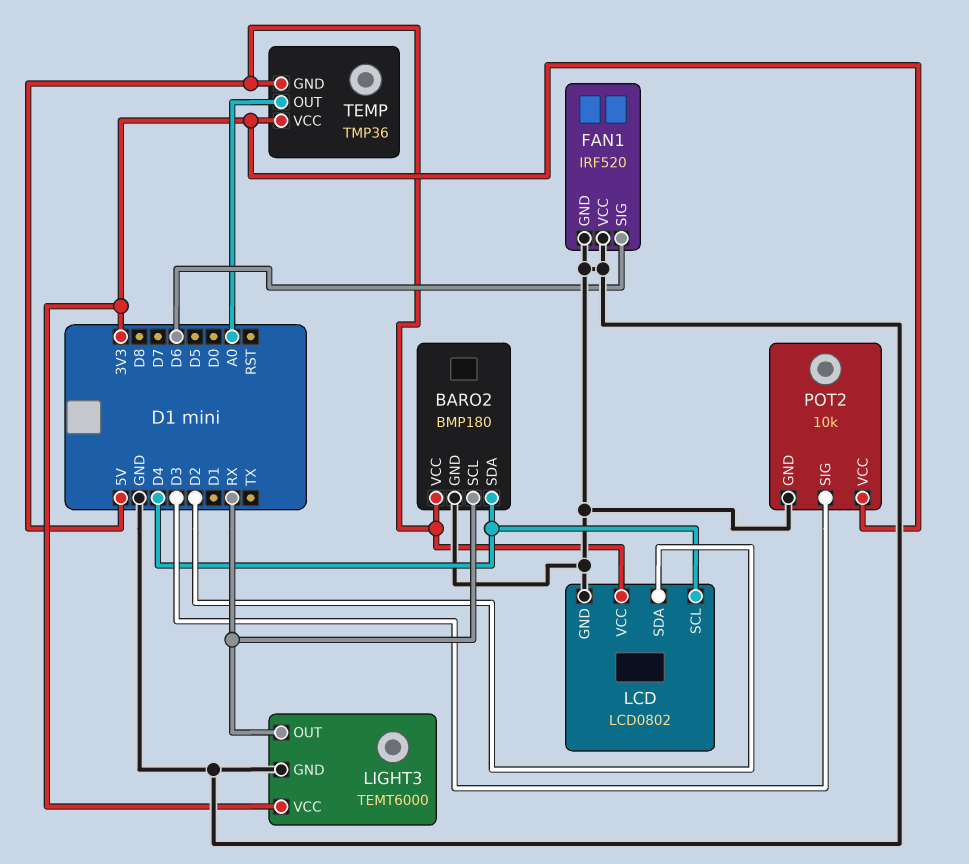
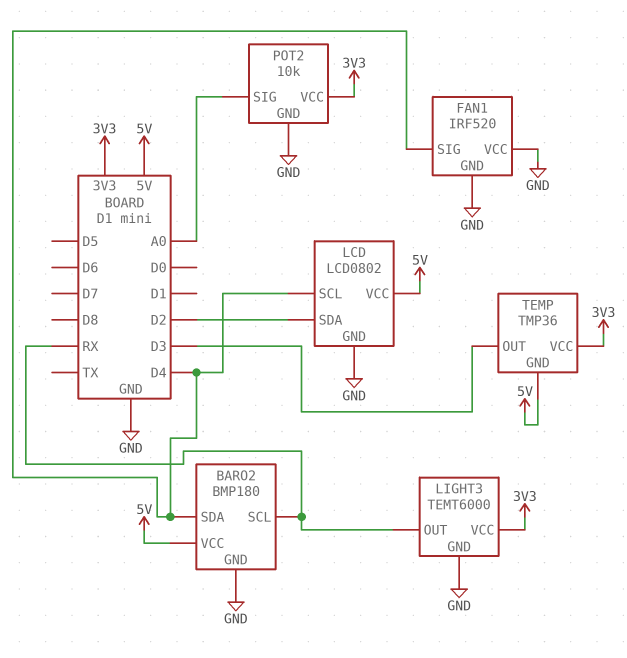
FAN1 pin SIG: D6 -> D4
POT2 pin SIG: D3 -> A0
TEMP pin OUT: A0 -> D3

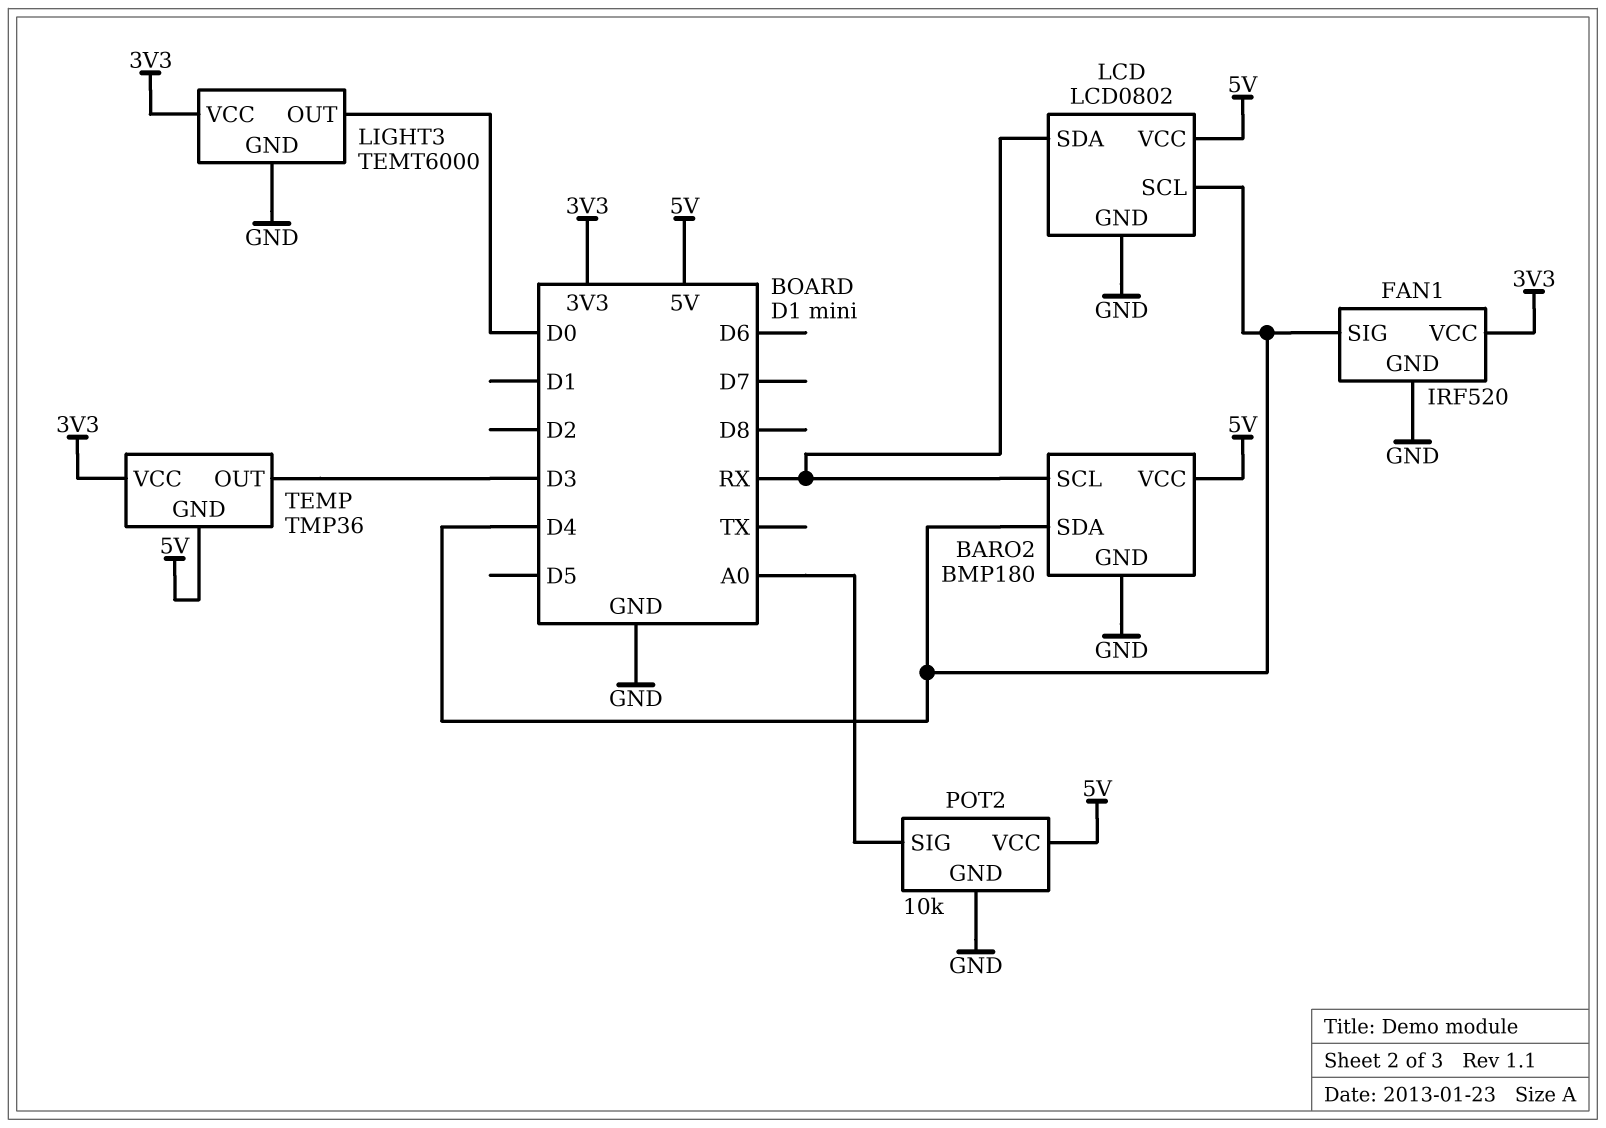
FAN1 pin VCC: GND -> 3V3
LCD pin SDA: D2 -> RX
LIGHT3 pin OUT: RX -> D0
POT2 pin VCC: 3V3 -> 5V

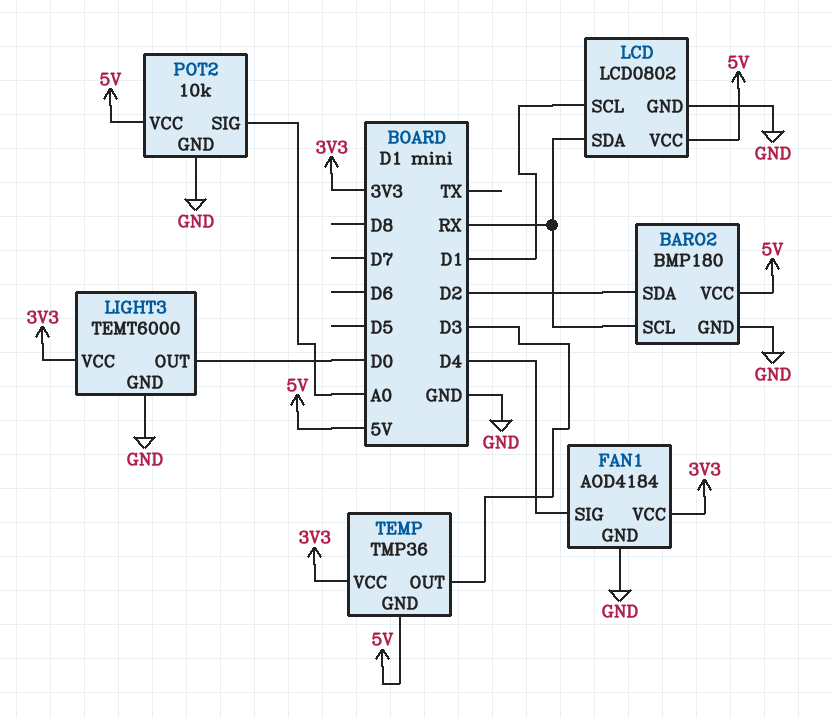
BARO2 pin SDA: D4 -> D2
FAN1: IRF520 -> AOD4184
LCD pin SCL: D4 -> D1

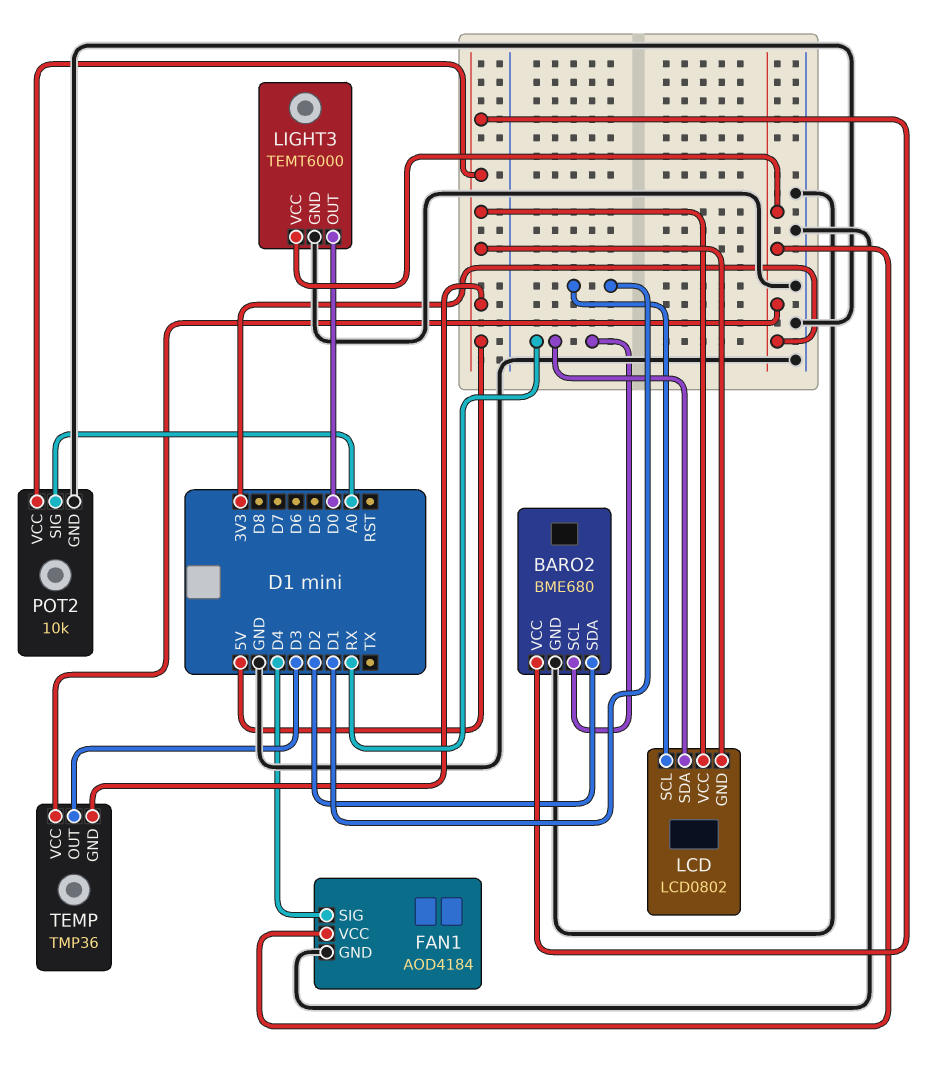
BARO2: BMP180 -> BME680
LCD pin GND: GND -> 5V

